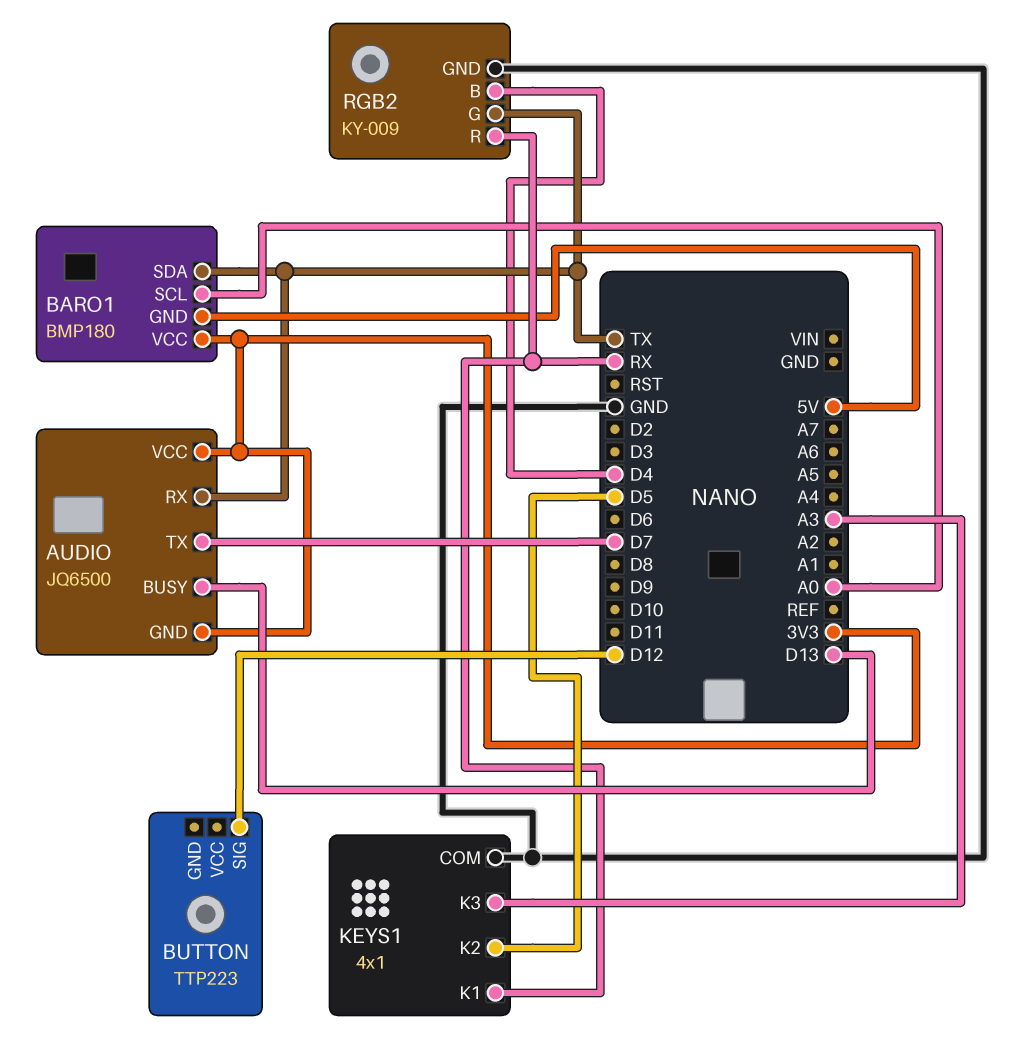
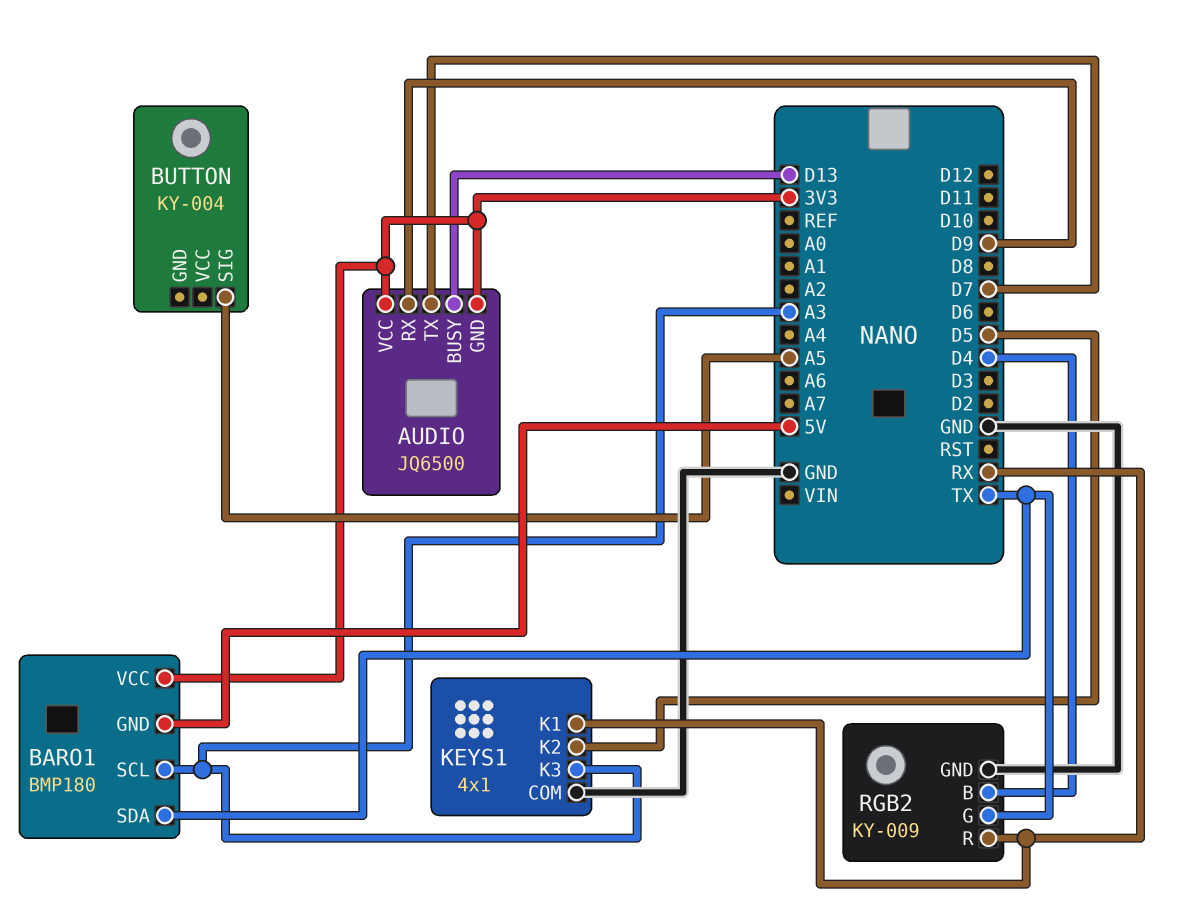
AUDIO pin RX: TX -> D9
BARO1 pin SCL: A0 -> A3
BUTTON: TTP223 -> KY-004
BUTTON pin SIG: D12 -> A5

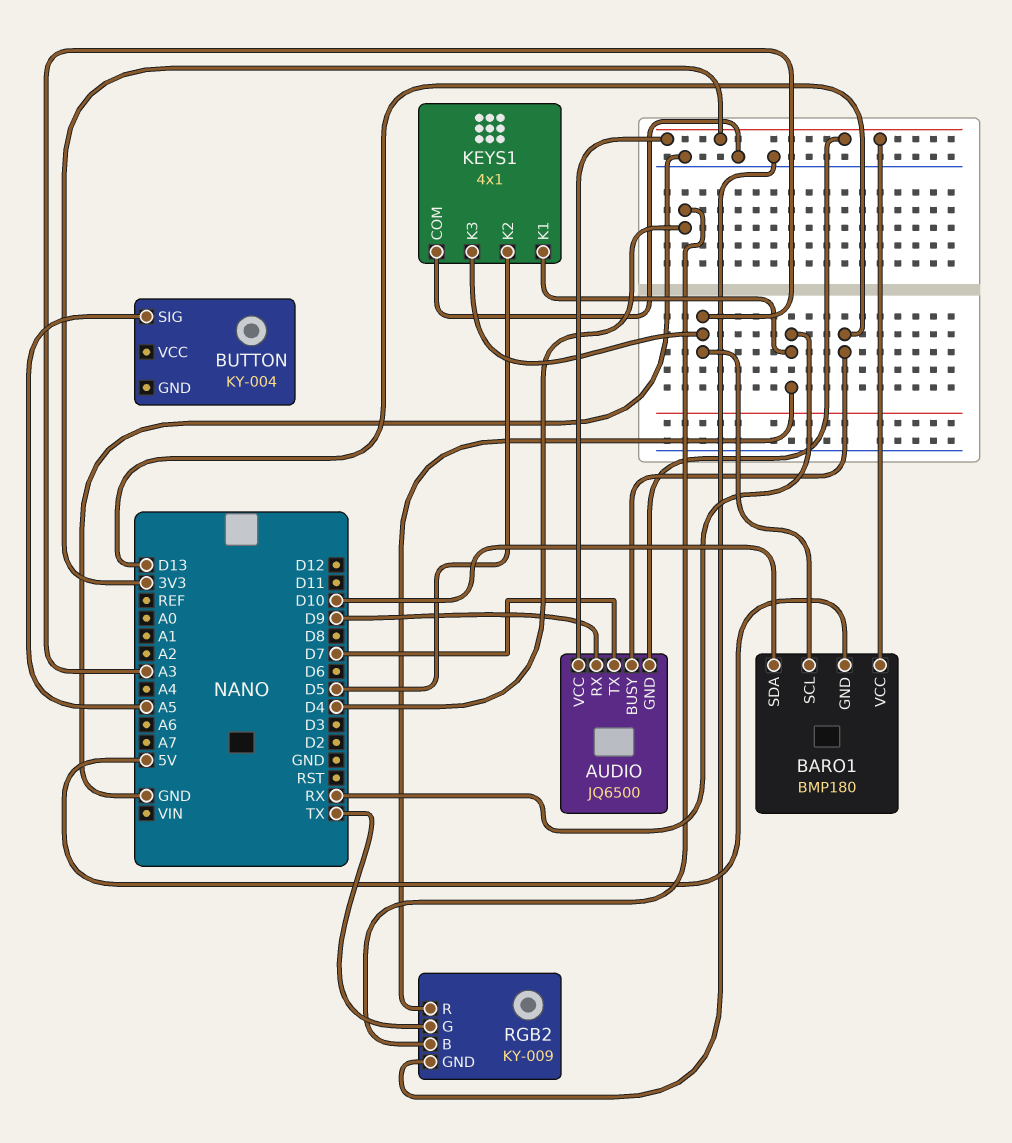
BARO1 pin SDA: TX -> D10

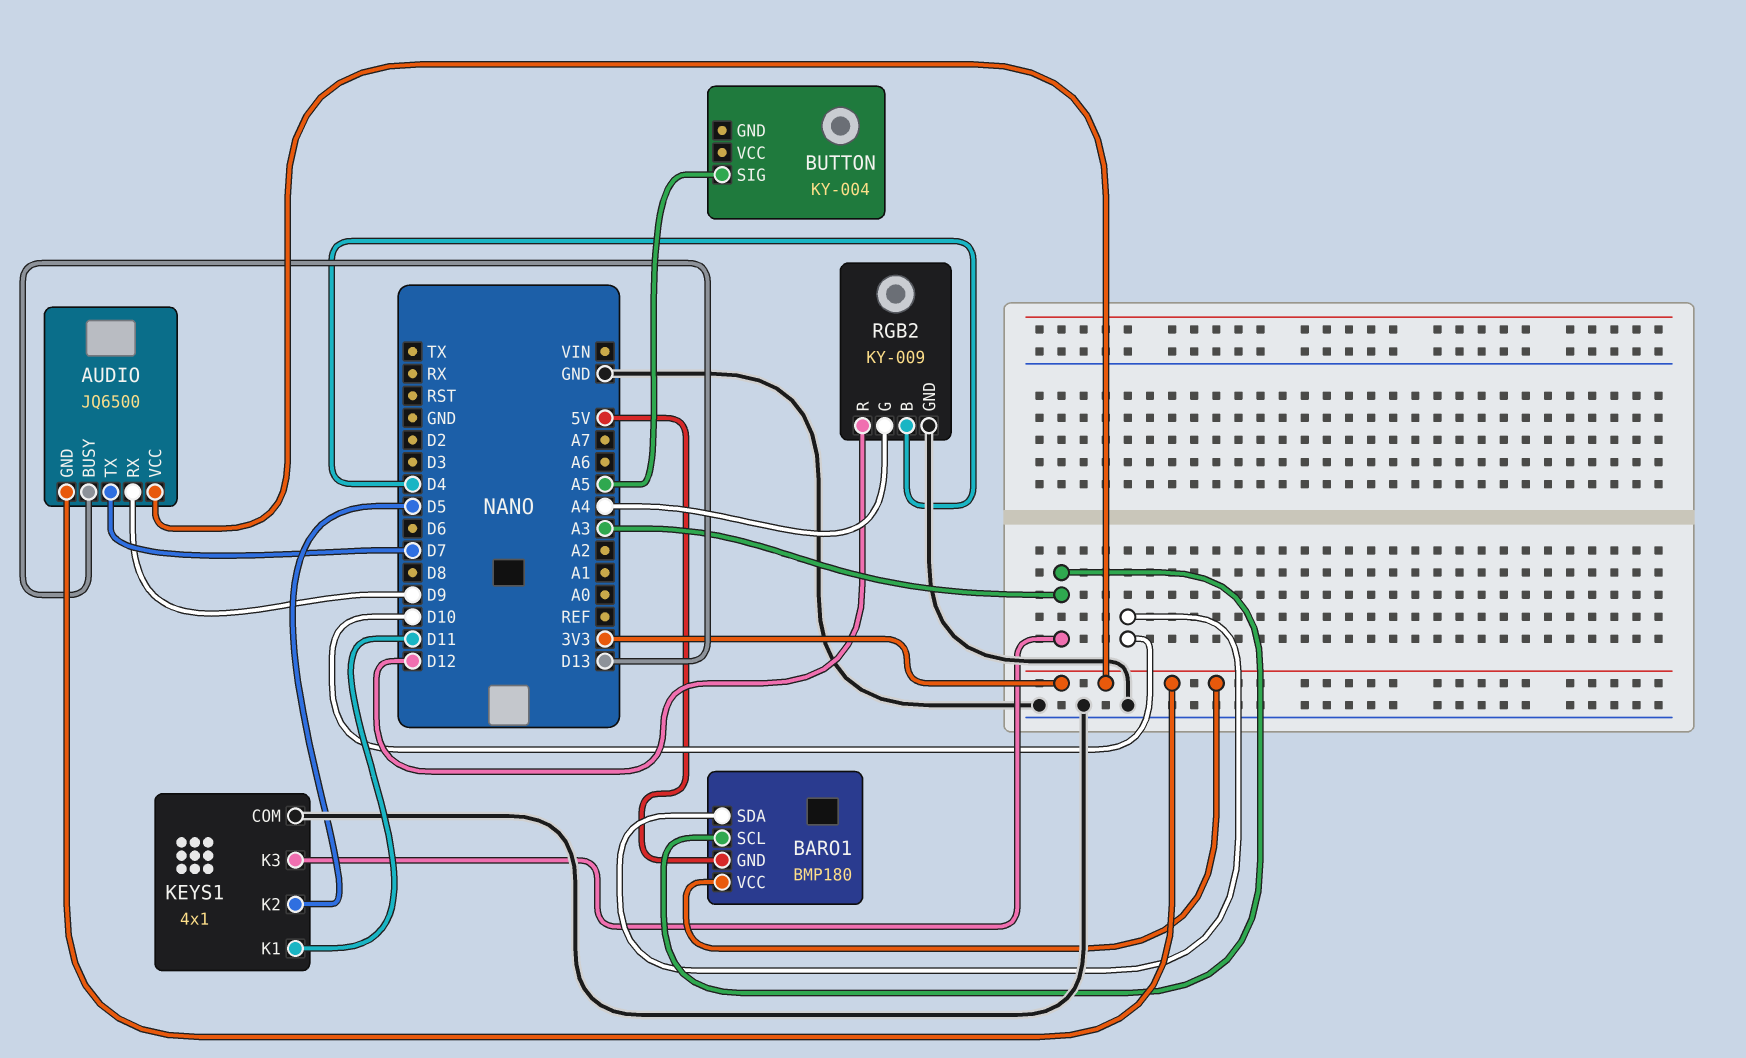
KEYS1 pin K1: RX -> D11
RGB2 pin G: TX -> A4
RGB2 pin R: RX -> D12

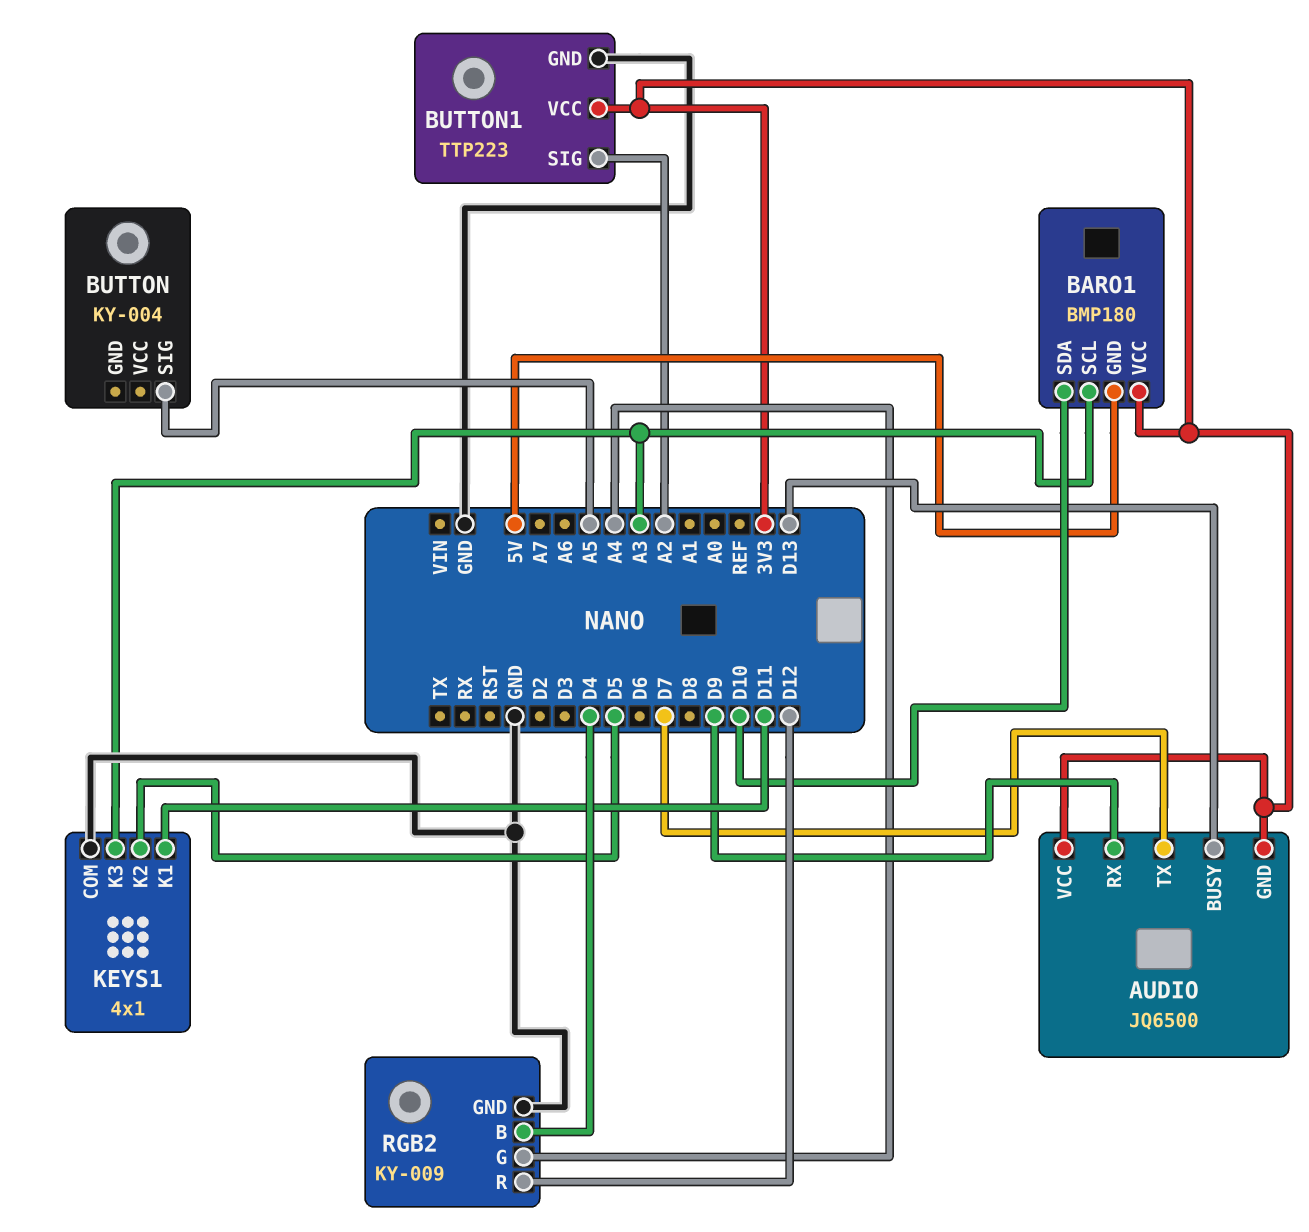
BUTTON1: none -> TTP223
BUTTON1 pin GND: none -> GND
BUTTON1 pin SIG: none -> A2
BUTTON1 pin VCC: none -> 3V3

